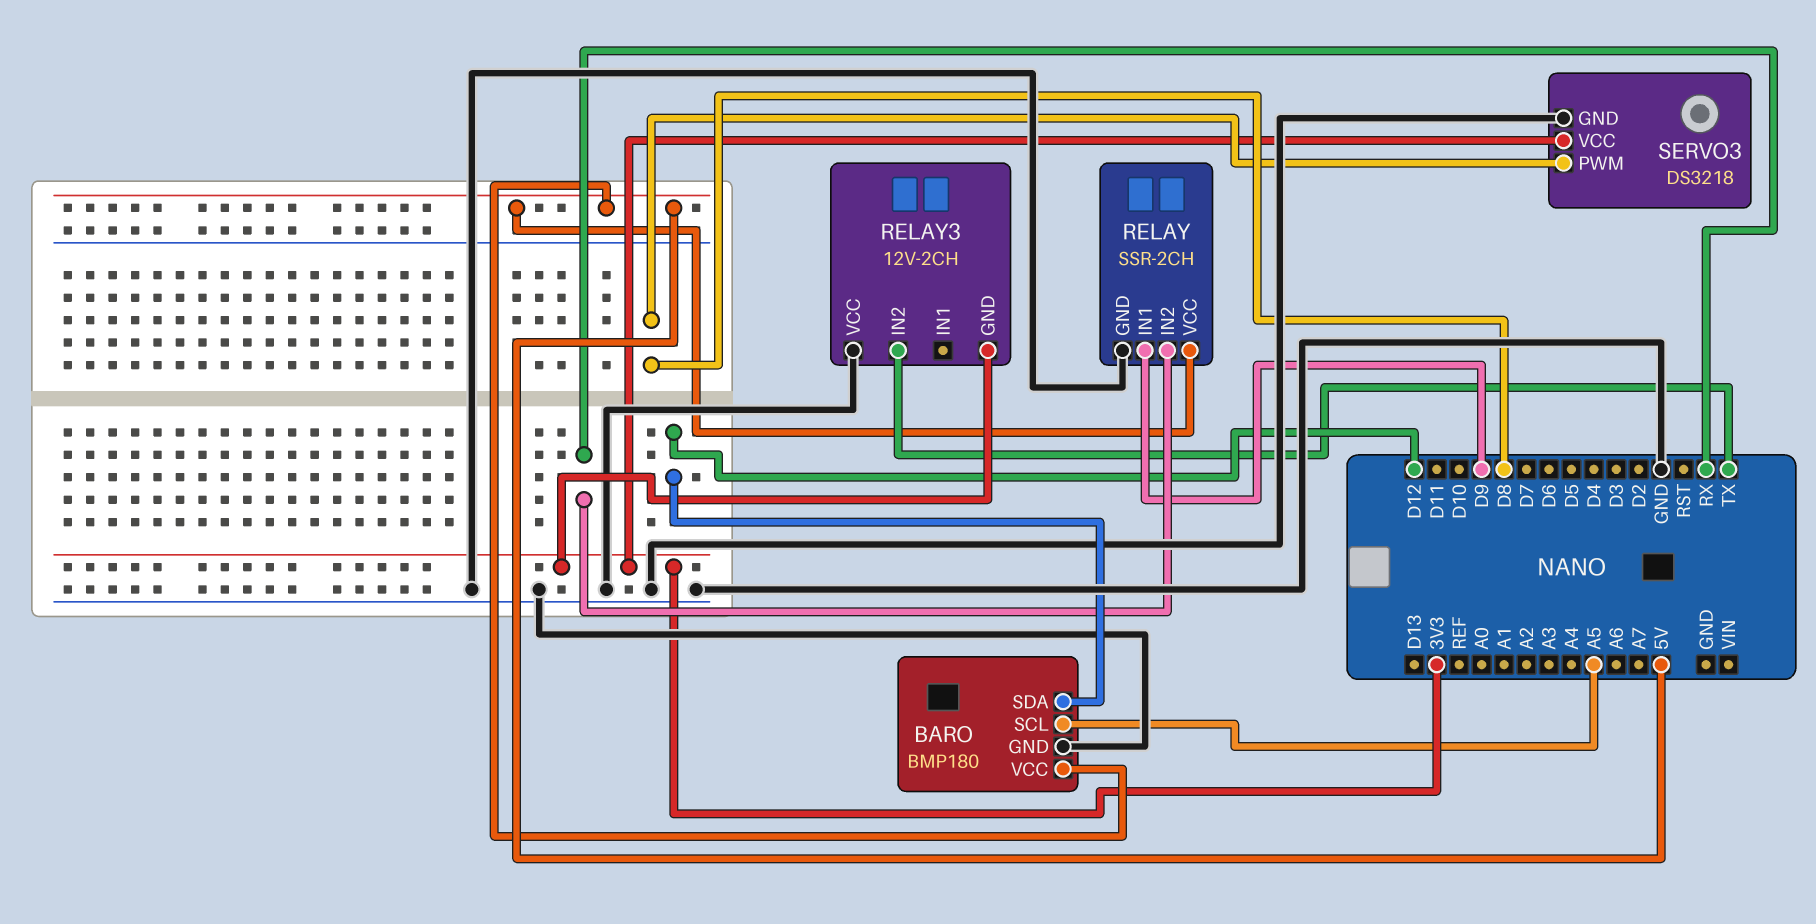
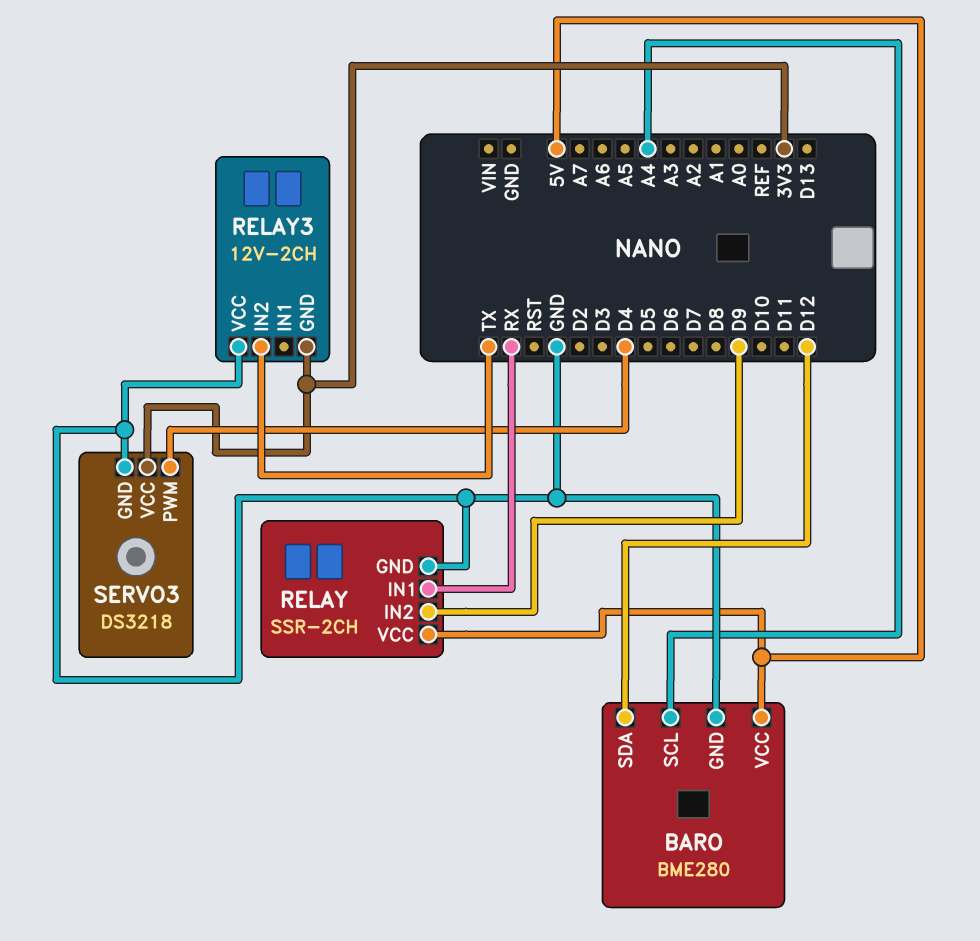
BARO: BMP180 -> BME280
BARO pin SCL: A5 -> A4
RELAY pin IN1: D9 -> RX
RELAY pin IN2: RX -> D9
SERVO3 pin PWM: D8 -> D4

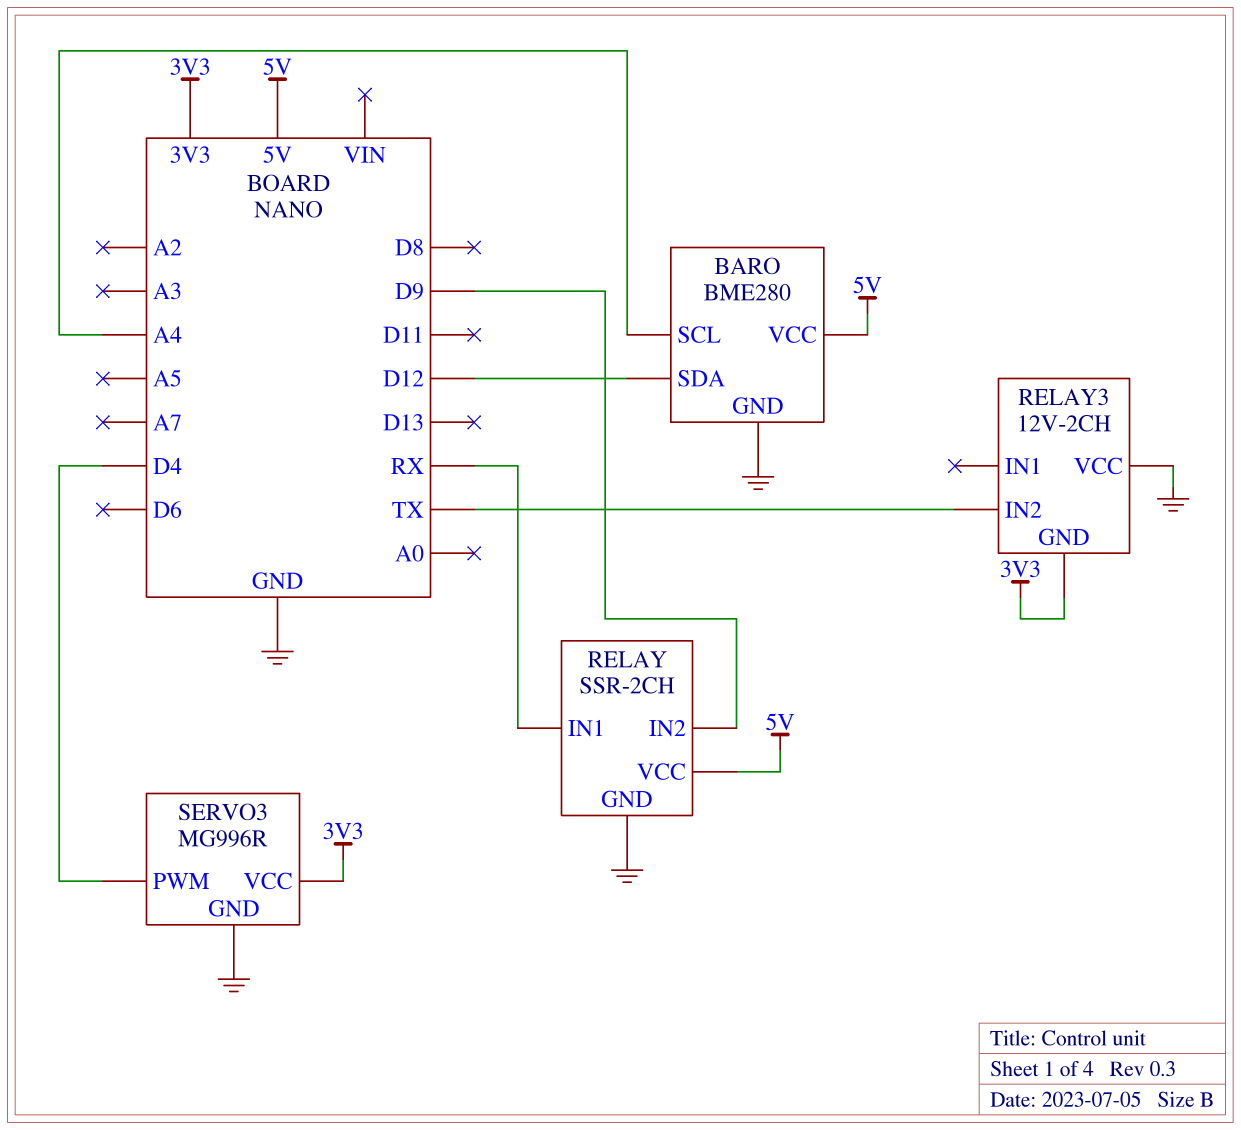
SERVO3: DS3218 -> MG996R

